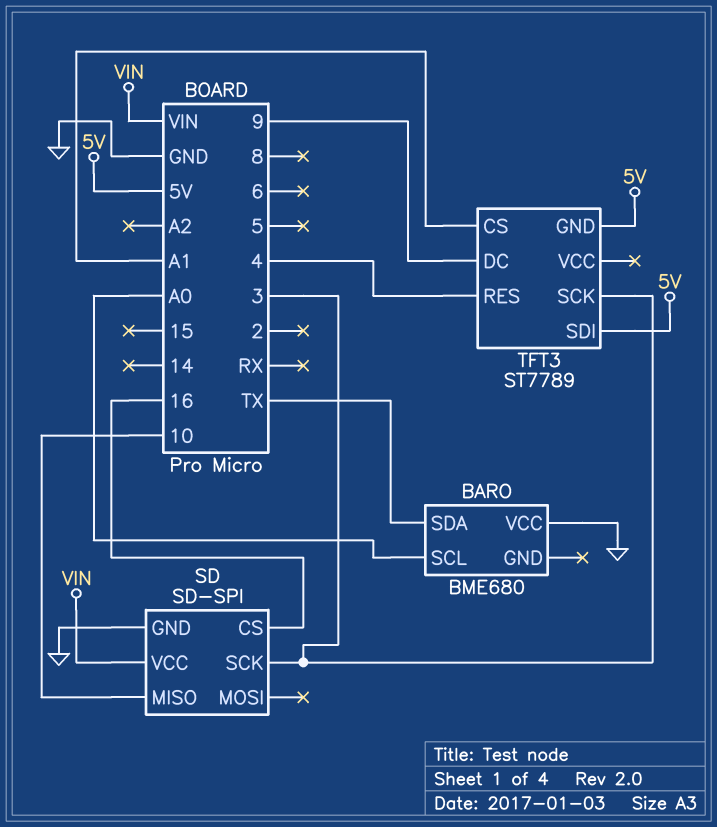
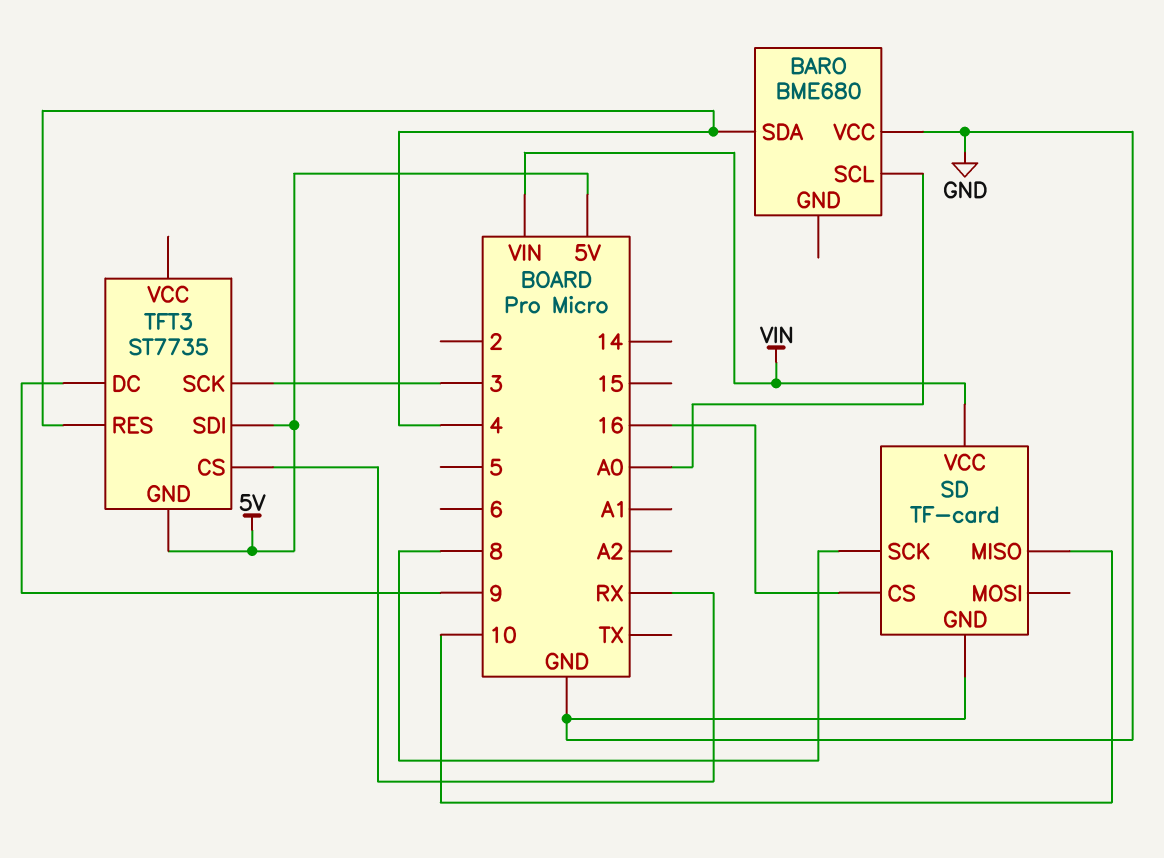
BARO pin SDA: TX -> 4
SD: SD-SPI -> TF-card
SD pin SCK: 3 -> 8
TFT3: ST7789 -> ST7735
TFT3 pin CS: A1 -> RX

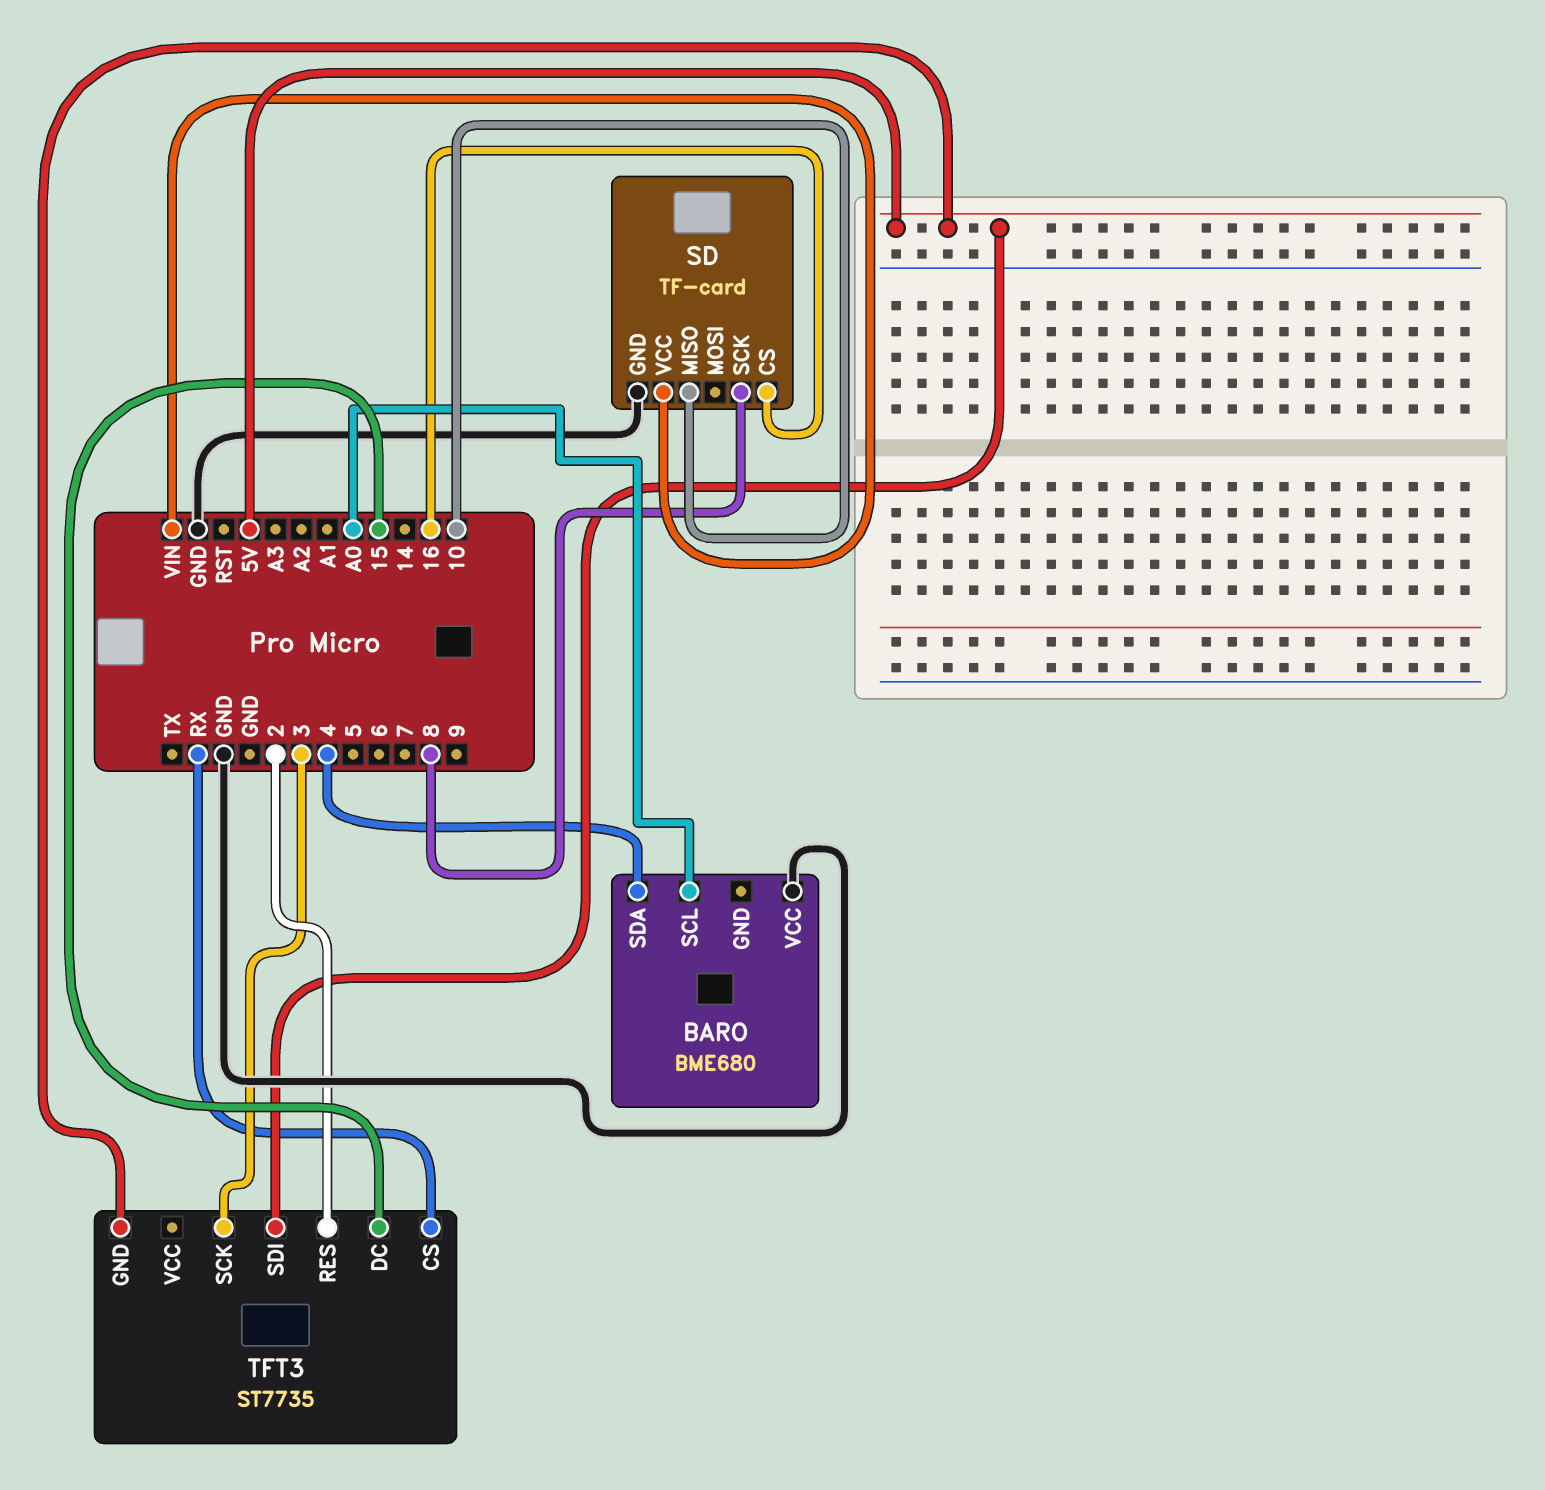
TFT3 pin DC: 9 -> 15
TFT3 pin RES: 4 -> 2

